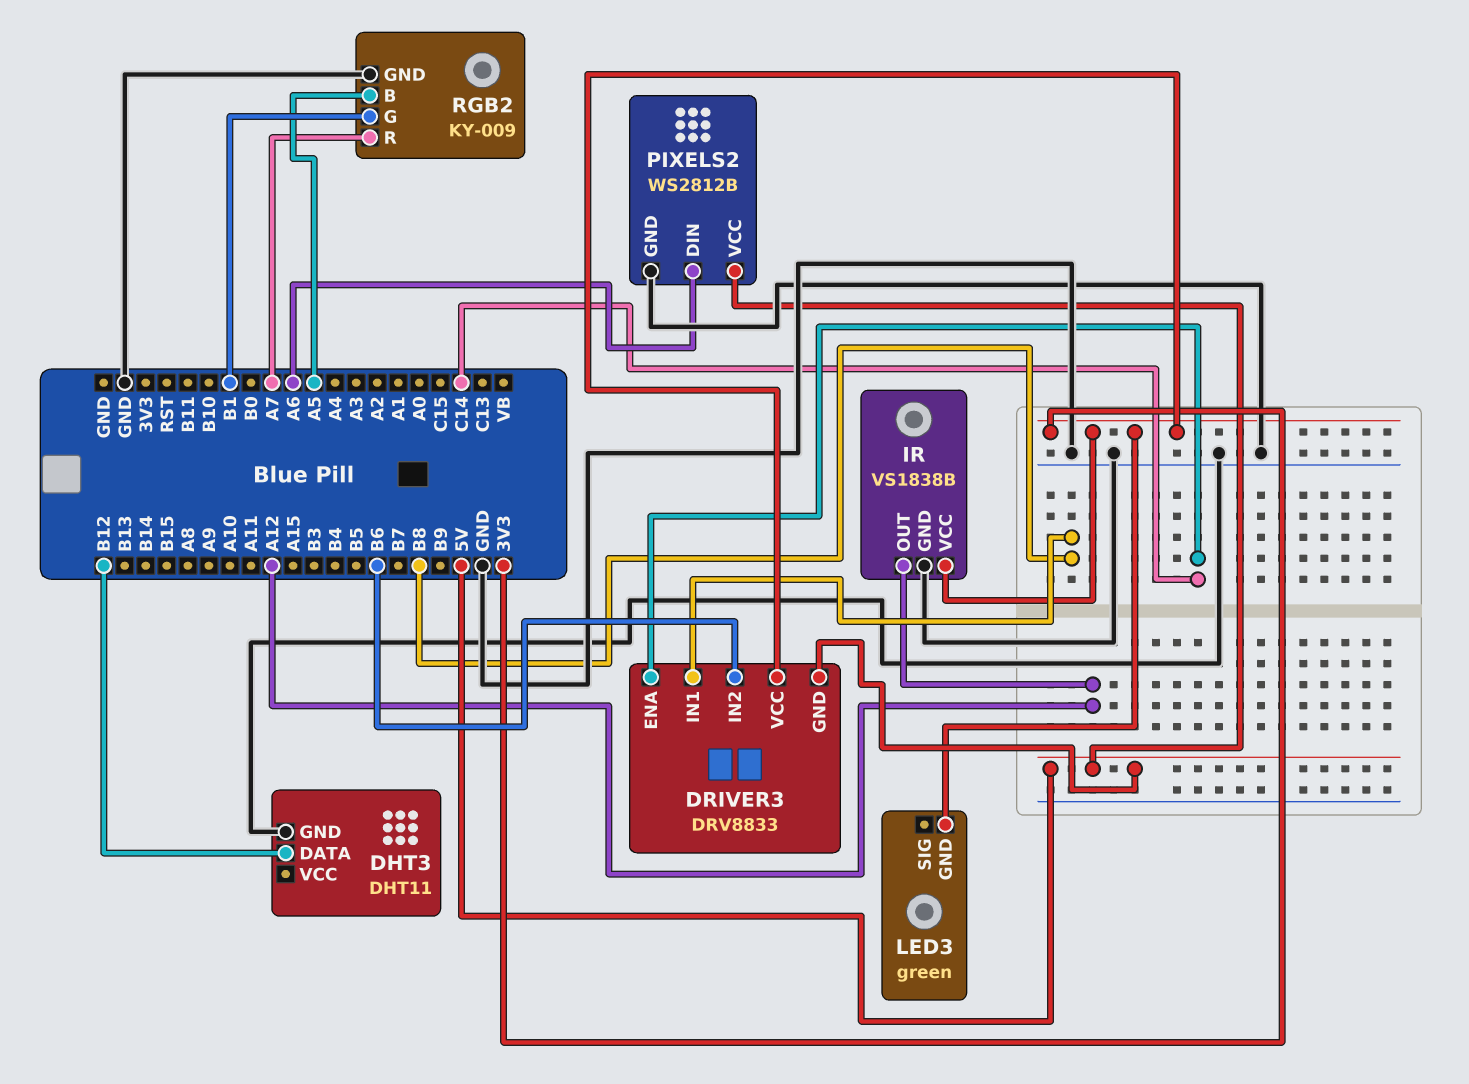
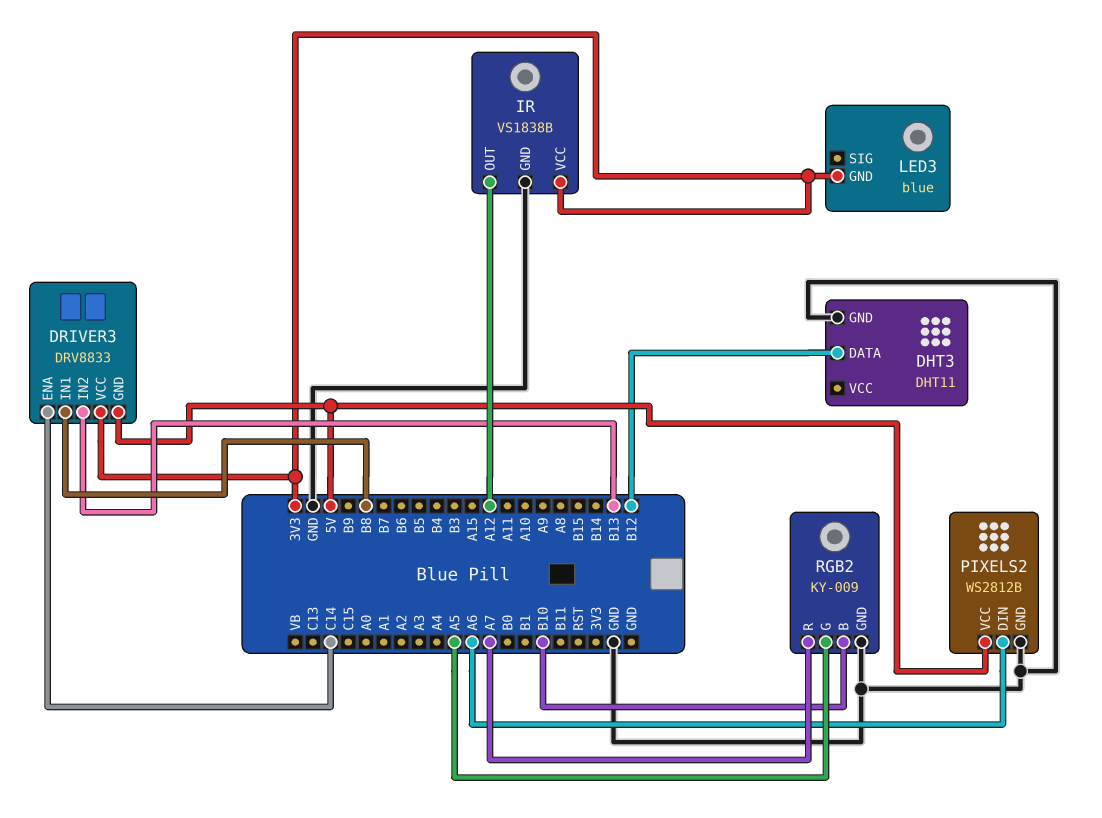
DRIVER3 pin IN2: B6 -> B13
LED3: green -> blue
RGB2 pin B: A5 -> B10
RGB2 pin G: B1 -> A5

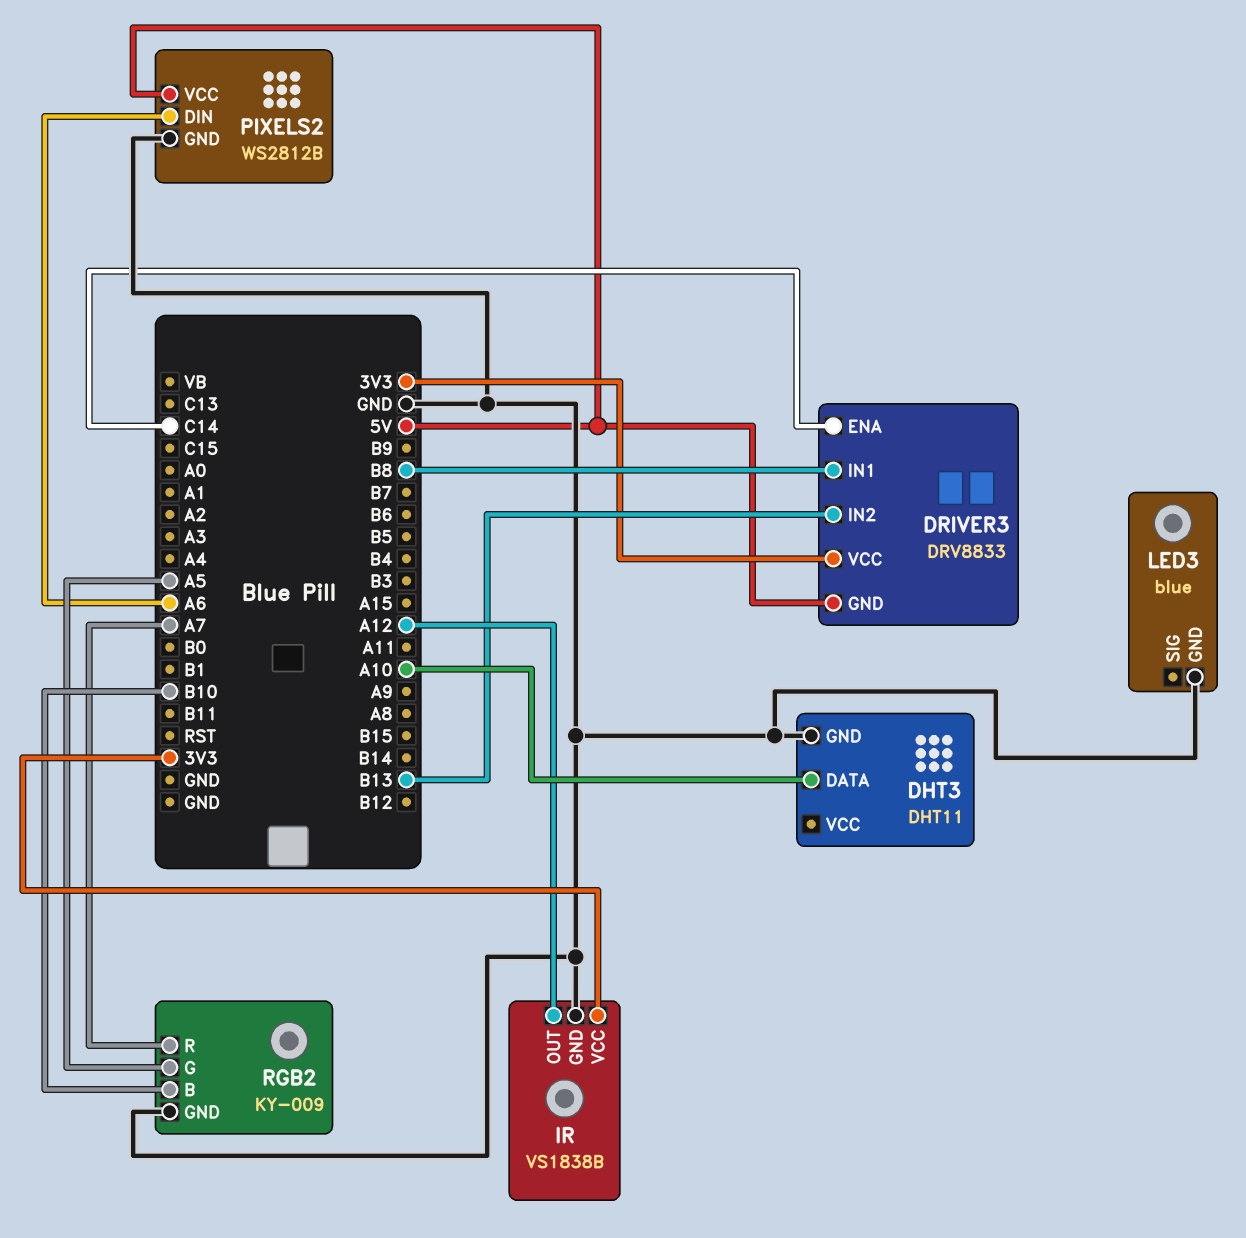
DHT3 pin DATA: B12 -> A10
LED3 pin GND: 3V3 -> GND

